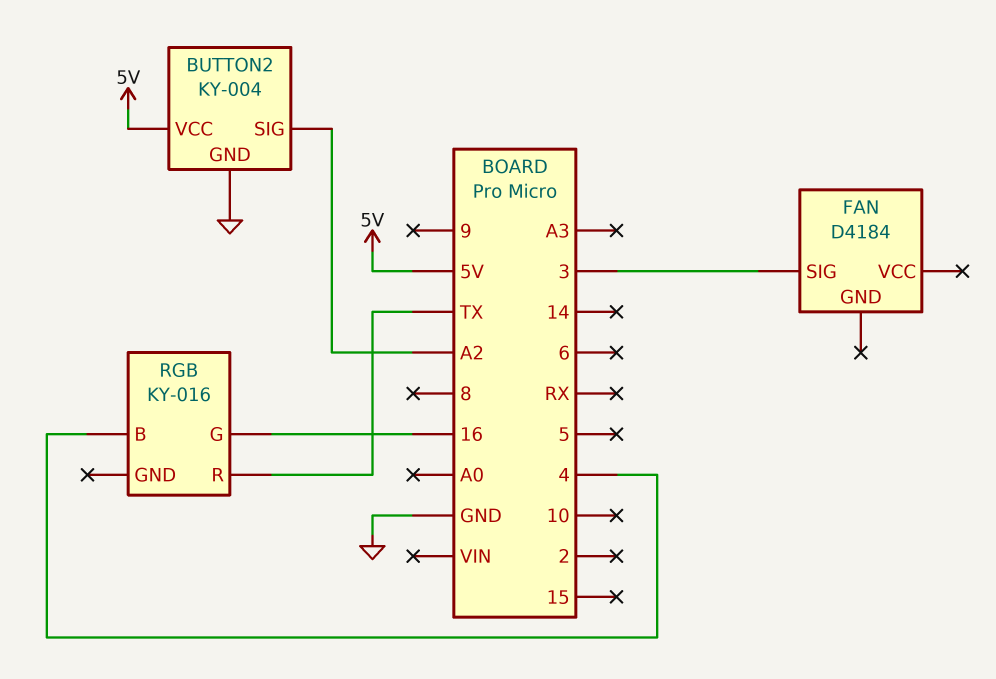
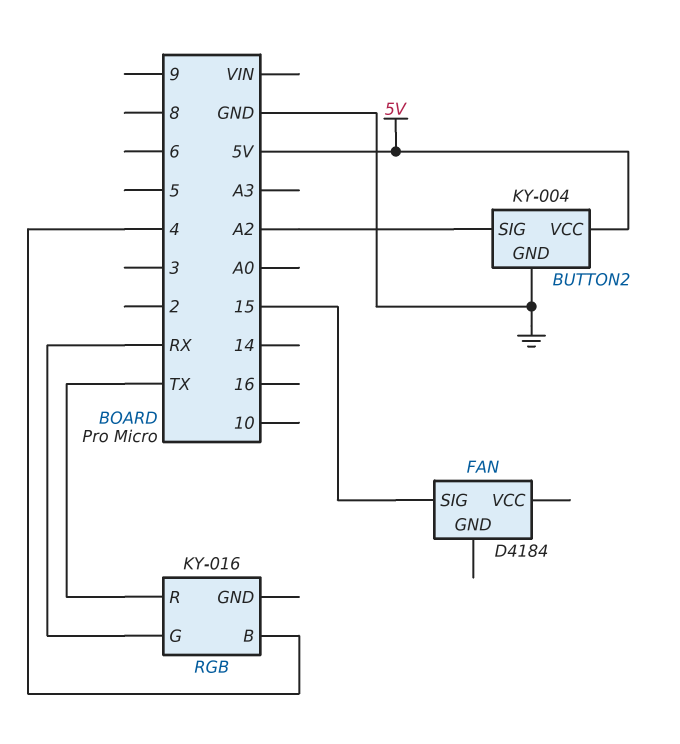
FAN pin SIG: 3 -> 15
RGB pin G: 16 -> RX

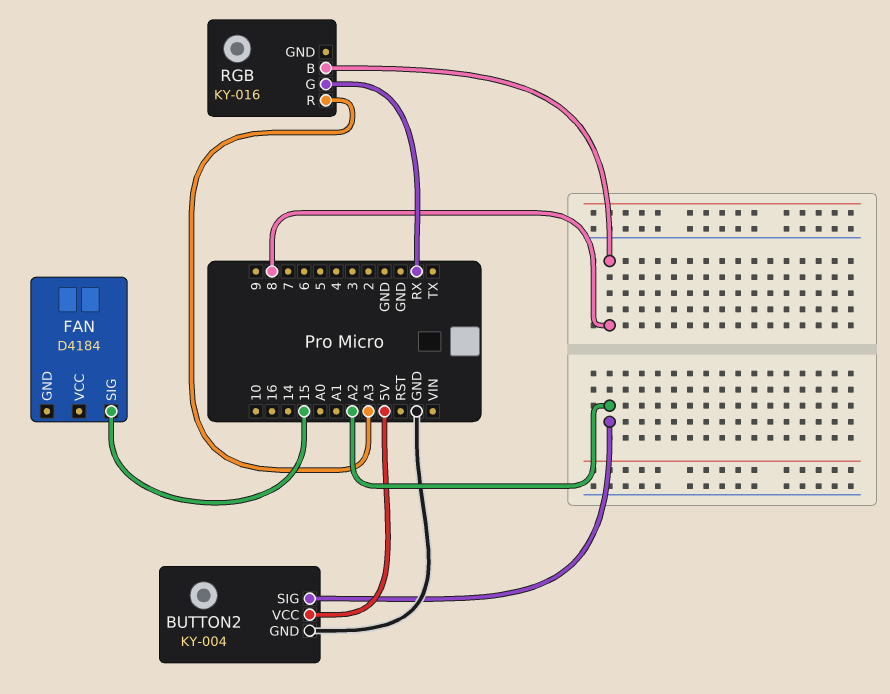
RGB pin B: 4 -> 8
RGB pin R: TX -> A3

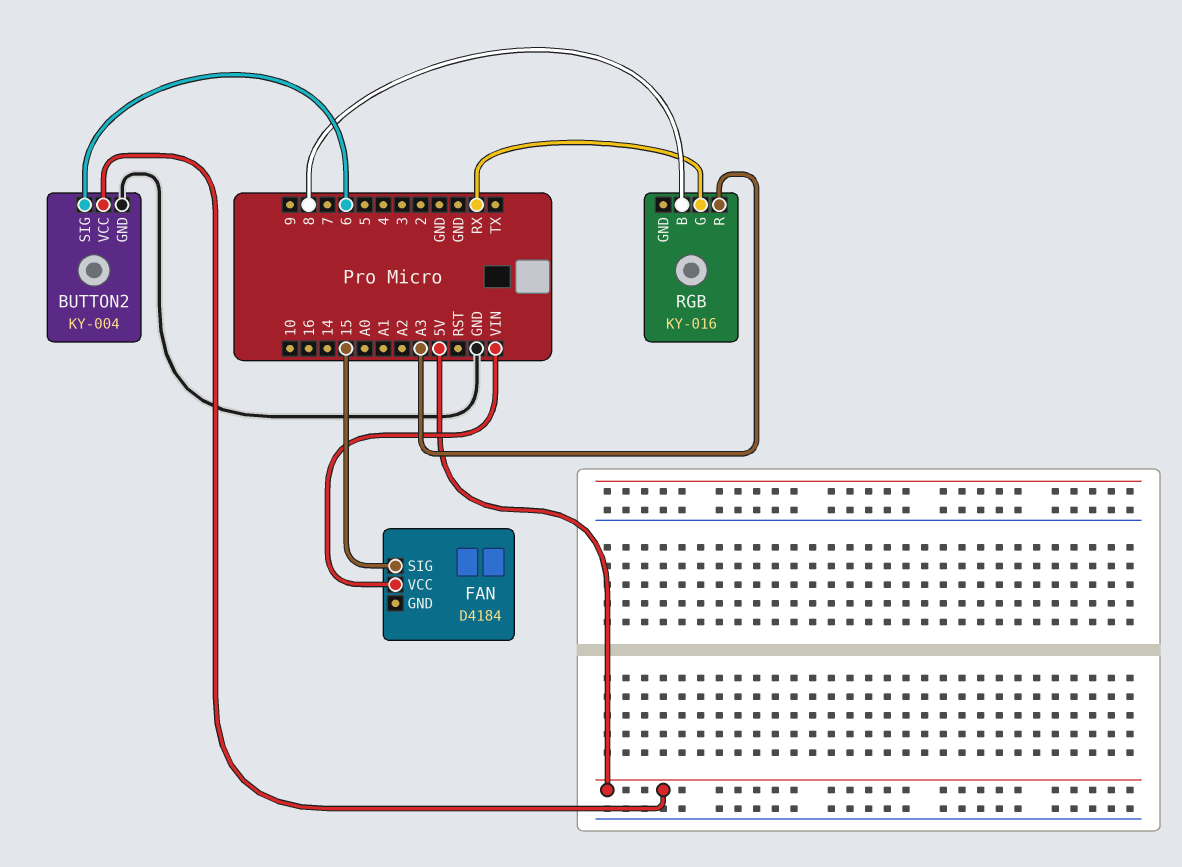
BUTTON2 pin SIG: A2 -> 6
FAN pin VCC: none -> VIN

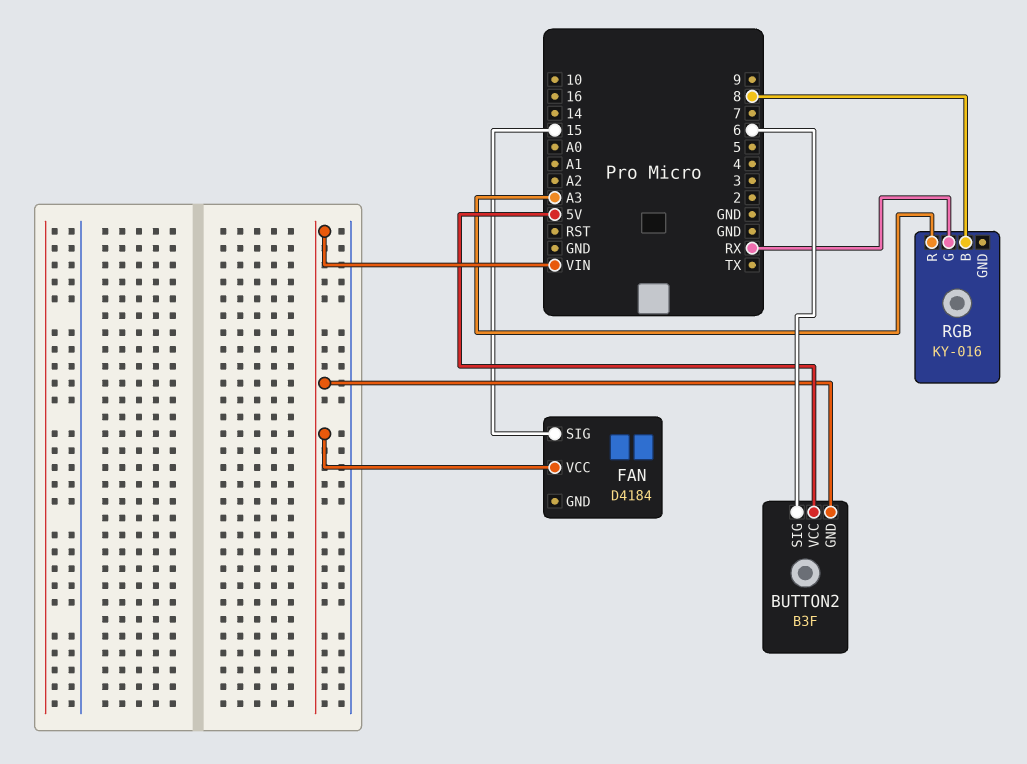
BUTTON2: KY-004 -> B3F
BUTTON2 pin GND: GND -> VIN

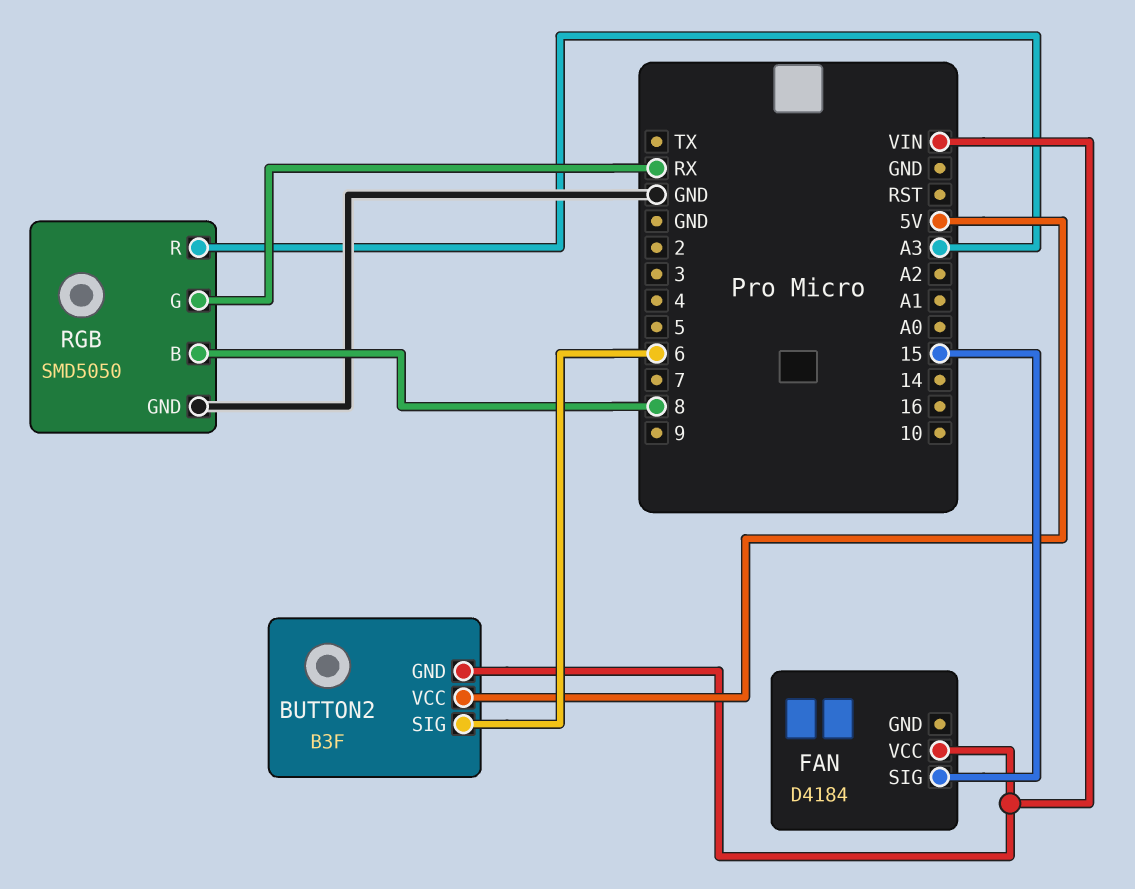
RGB: KY-016 -> SMD5050
RGB pin GND: none -> GND

